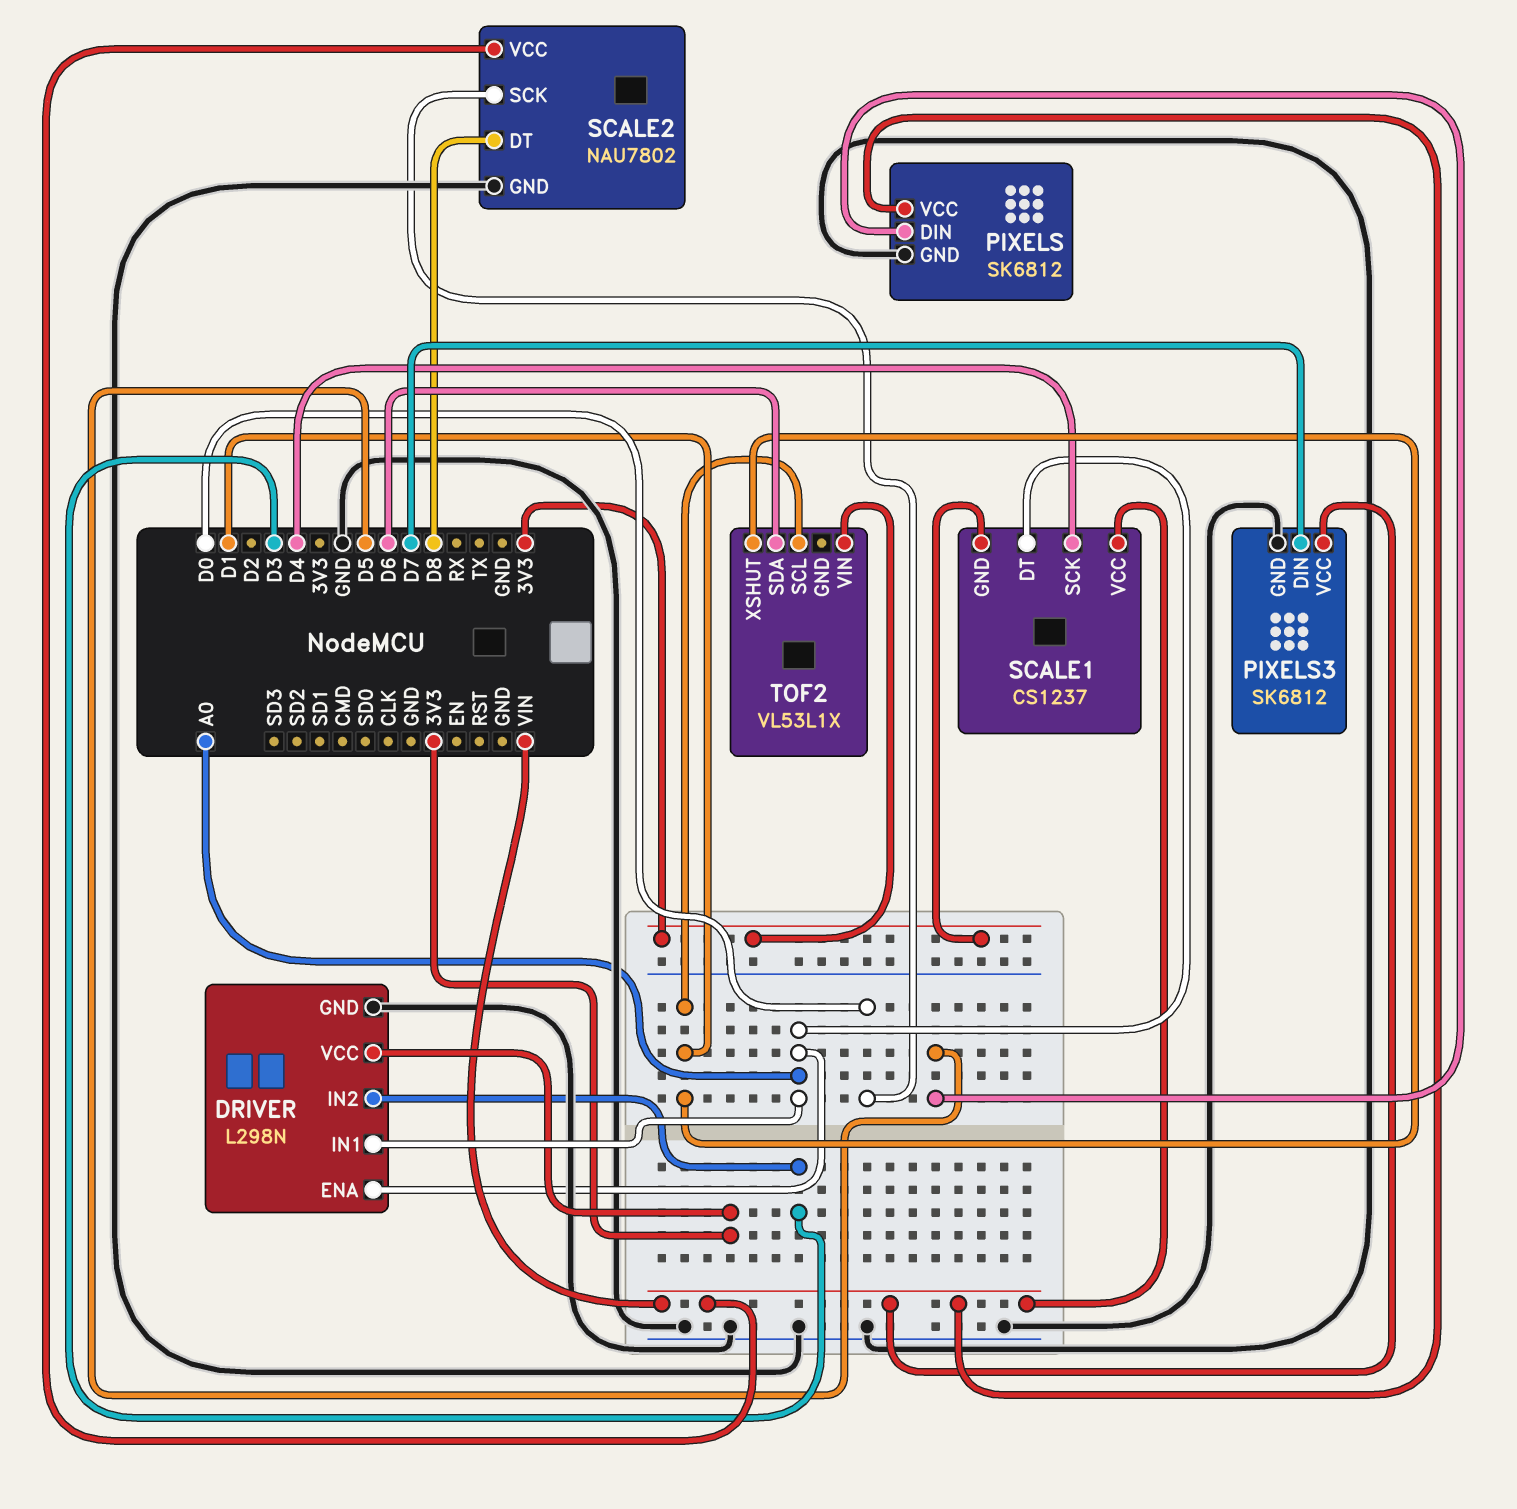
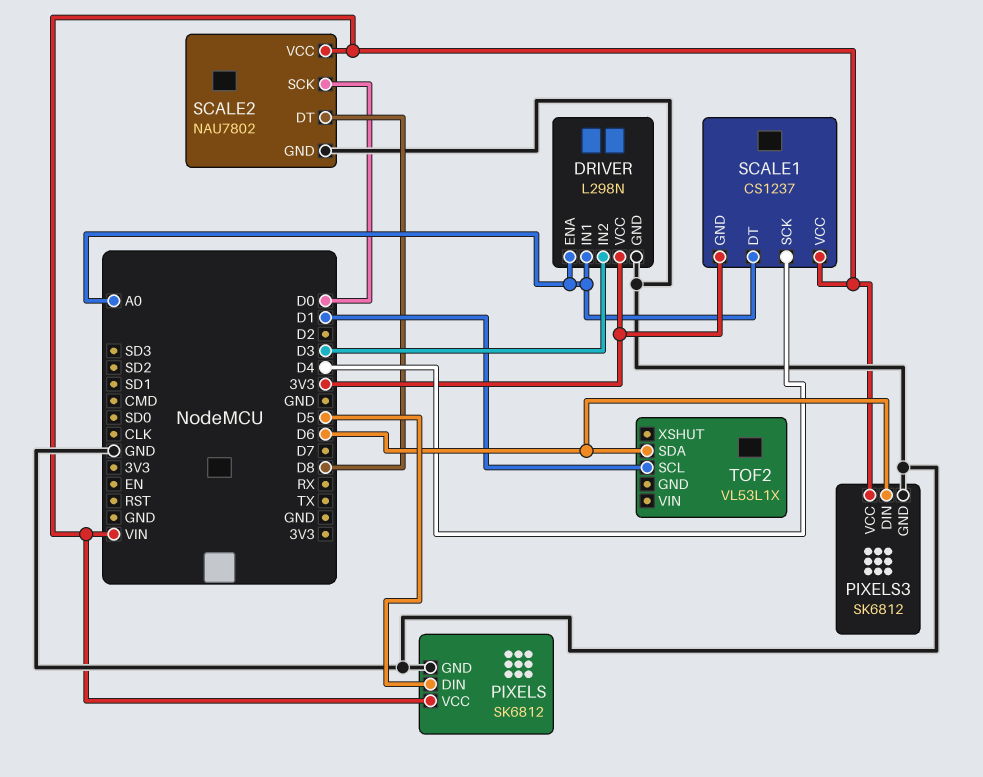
PIXELS3 pin DIN: D7 -> D6
TOF2 pin VIN: 3V3 -> none
TOF2 pin XSHUT: D1 -> none

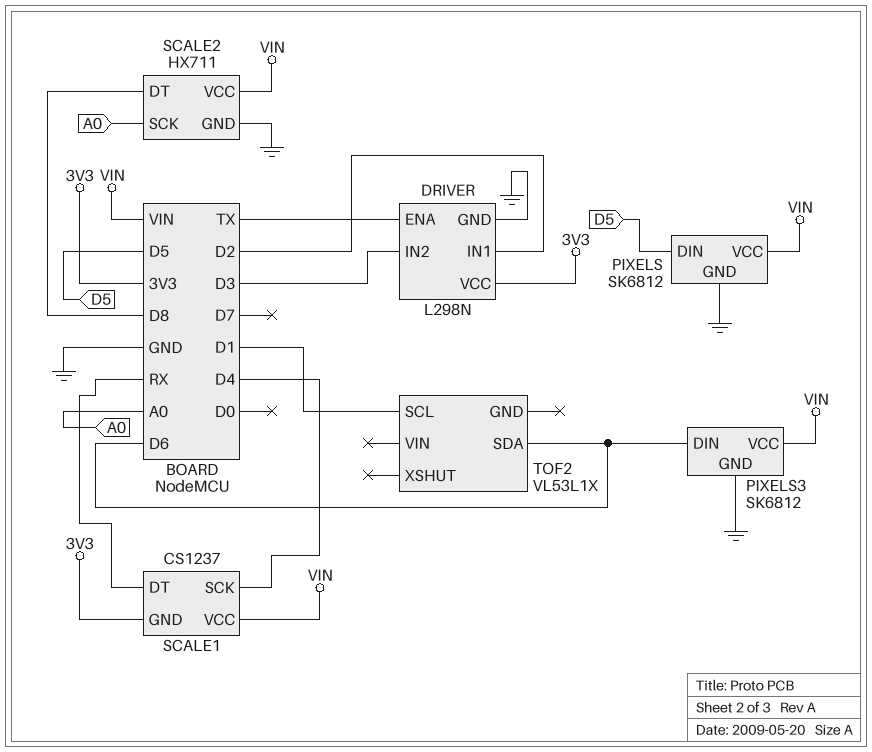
DRIVER pin ENA: A0 -> TX
DRIVER pin IN1: A0 -> D2
SCALE1 pin DT: A0 -> RX
SCALE2: NAU7802 -> HX711
SCALE2 pin SCK: D0 -> A0

